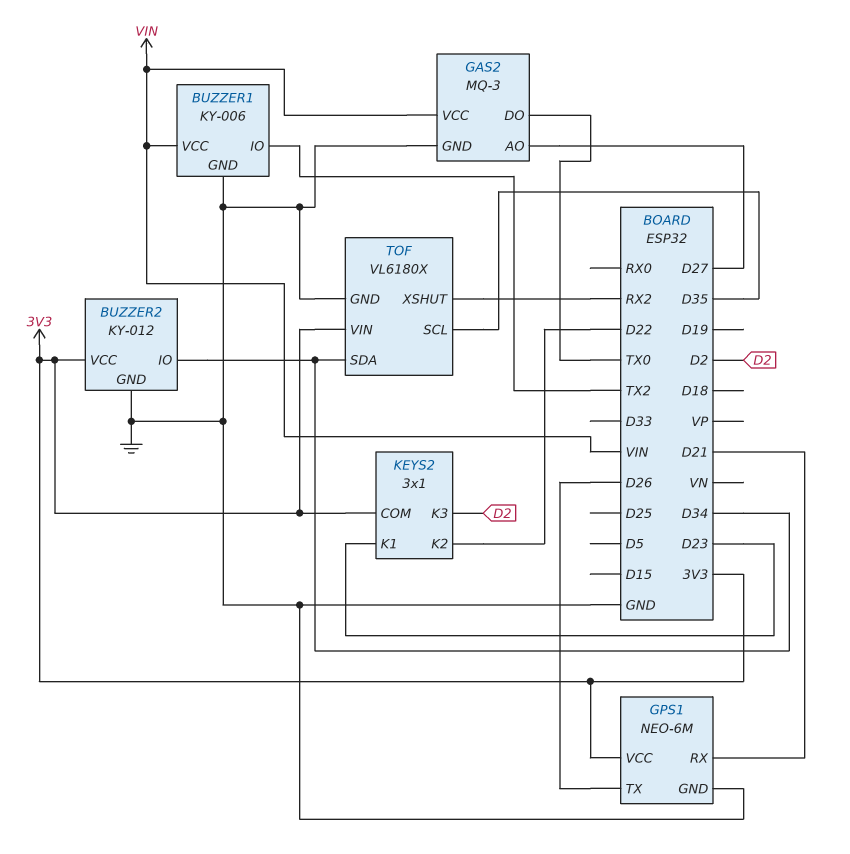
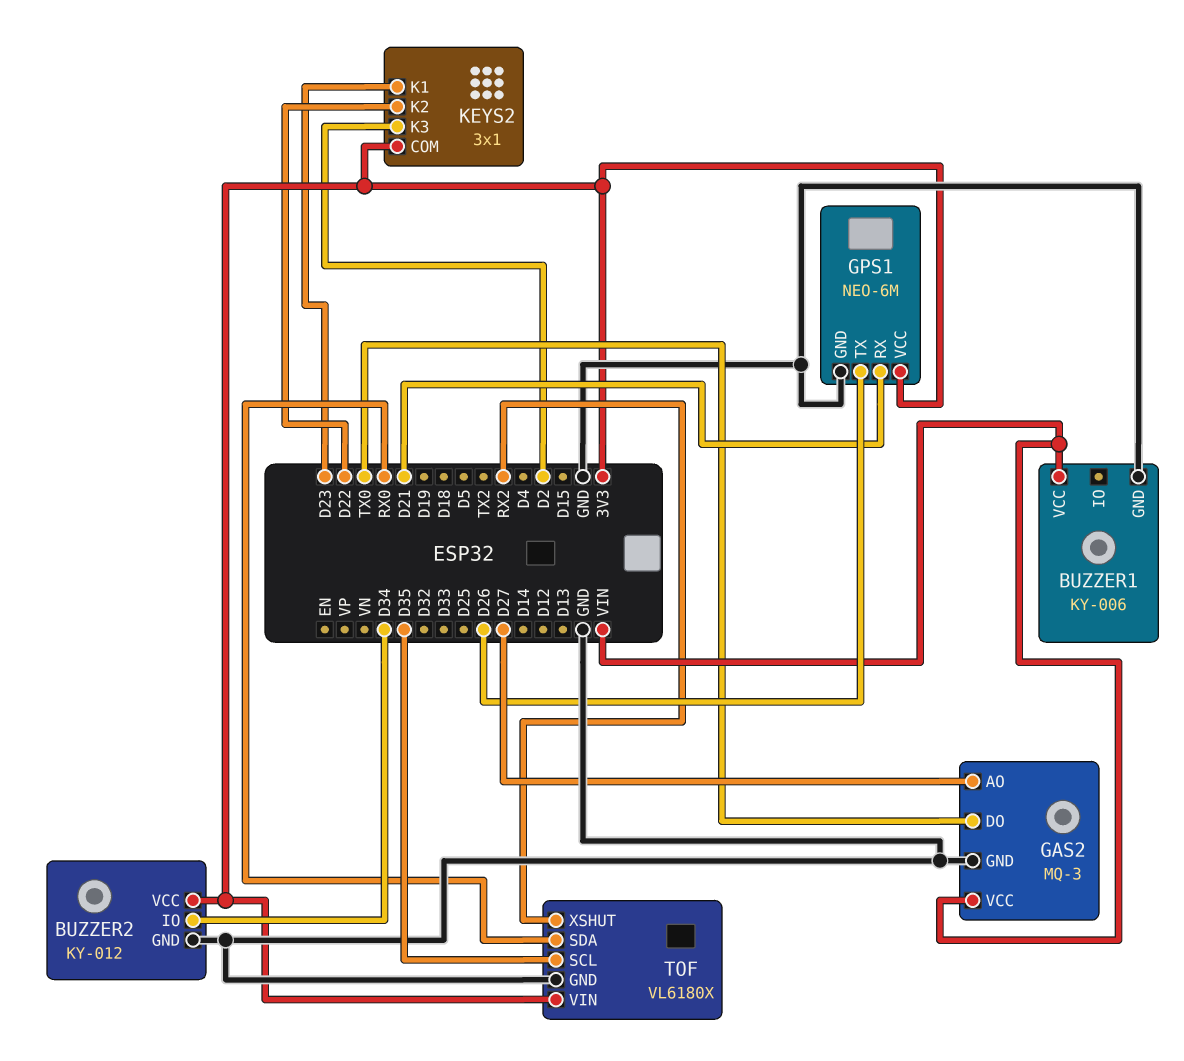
BUZZER1 pin IO: TX2 -> none
TOF pin SDA: D34 -> RX0

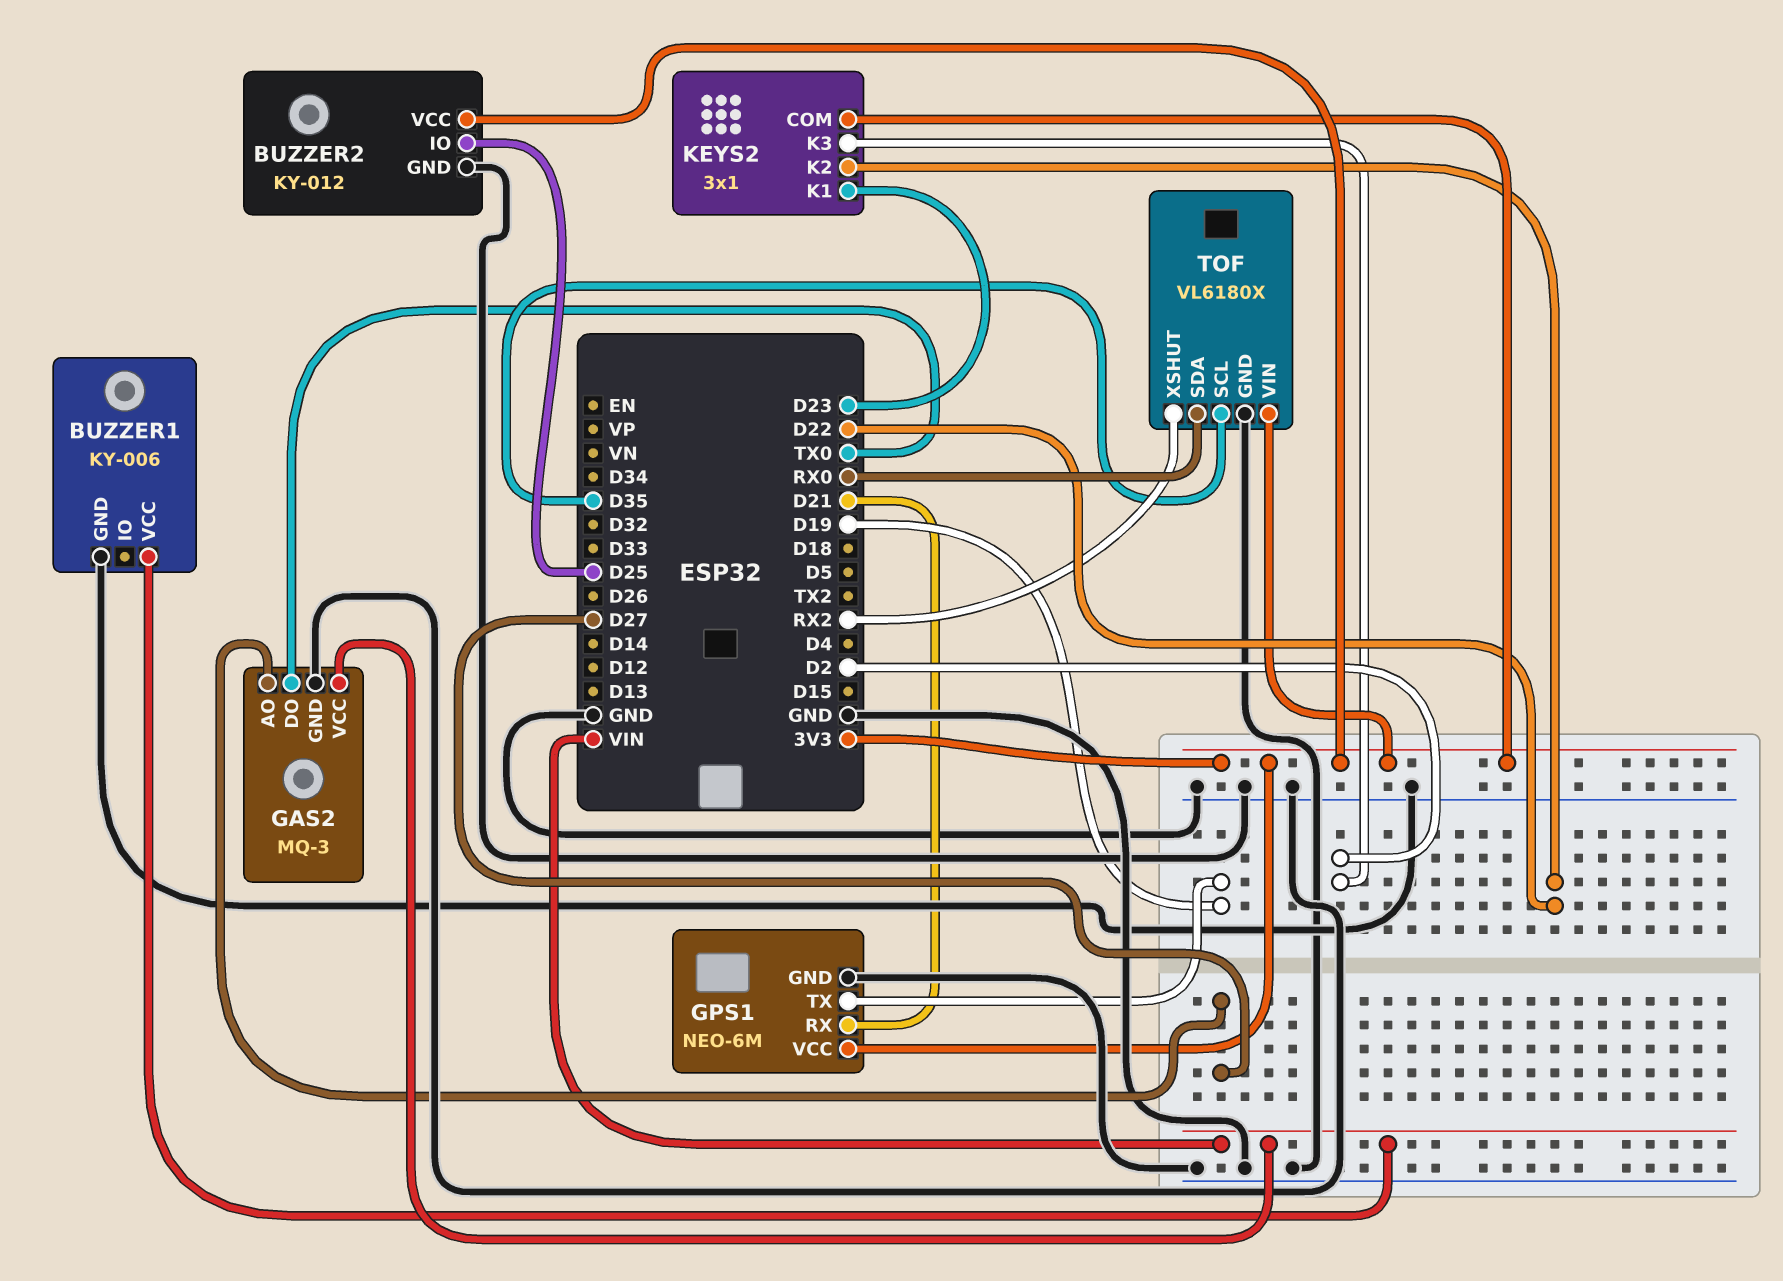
BUZZER2 pin IO: D34 -> D25
GPS1 pin TX: D26 -> D19

